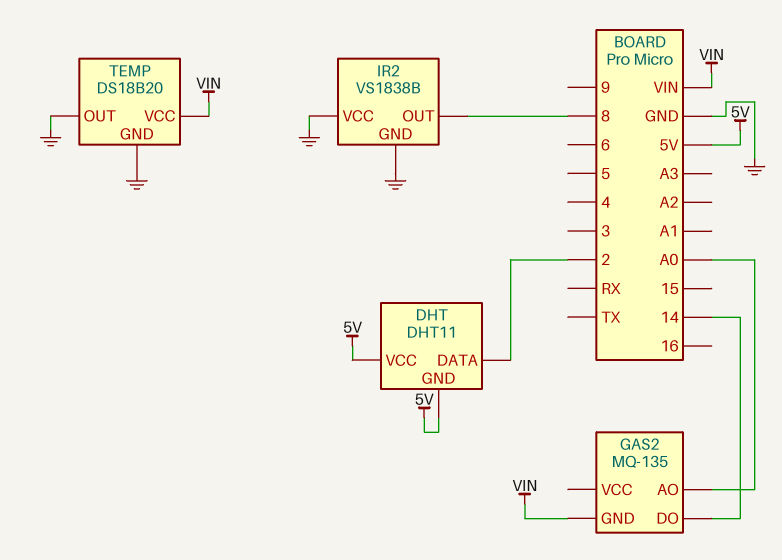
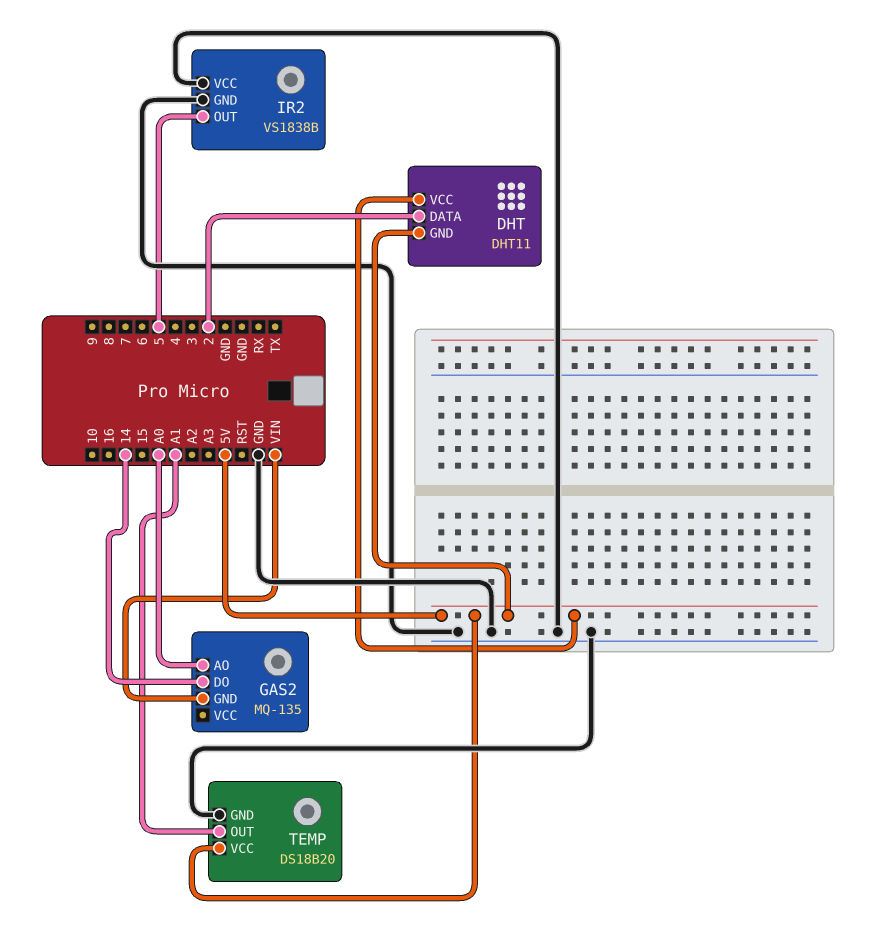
IR2 pin OUT: 8 -> 5
TEMP pin OUT: GND -> A1
TEMP pin VCC: VIN -> 5V

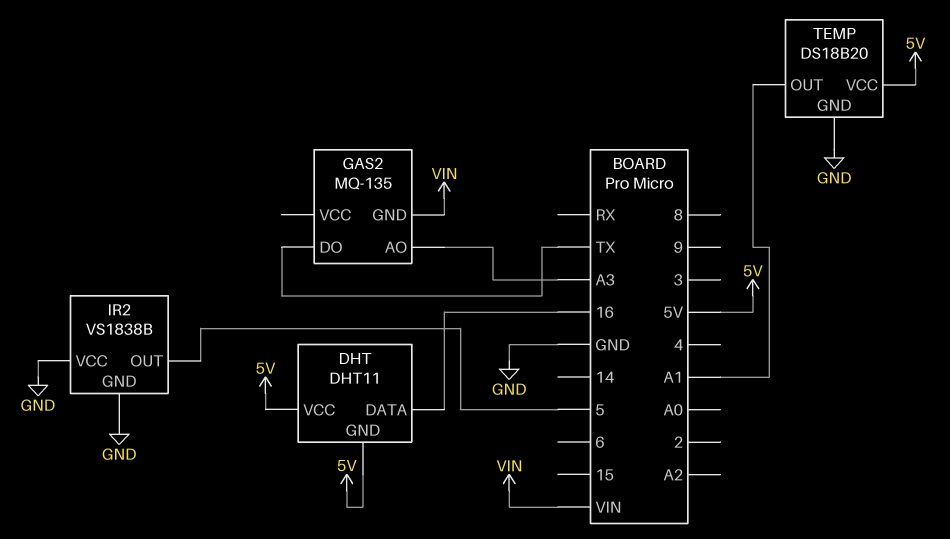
DHT pin DATA: 2 -> 16
GAS2 pin AO: A0 -> A3
GAS2 pin DO: 14 -> TX

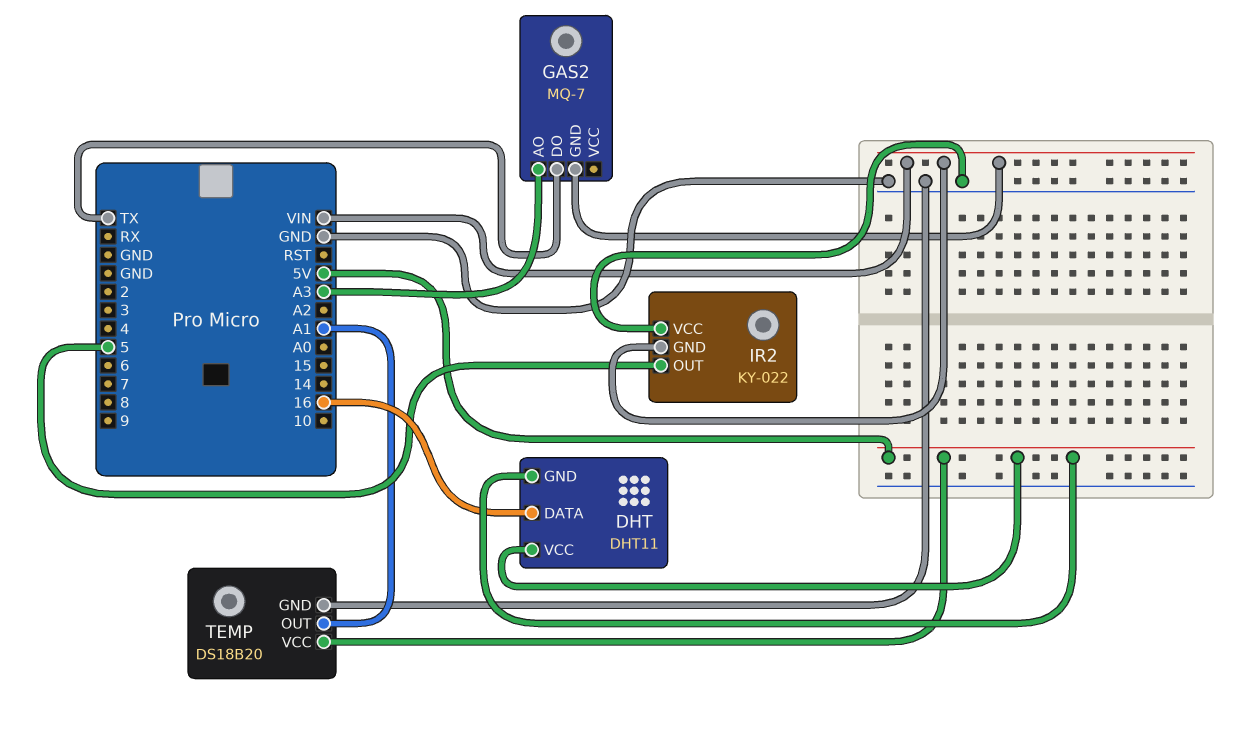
GAS2: MQ-135 -> MQ-7
IR2: VS1838B -> KY-022
IR2 pin GND: GND -> VIN

